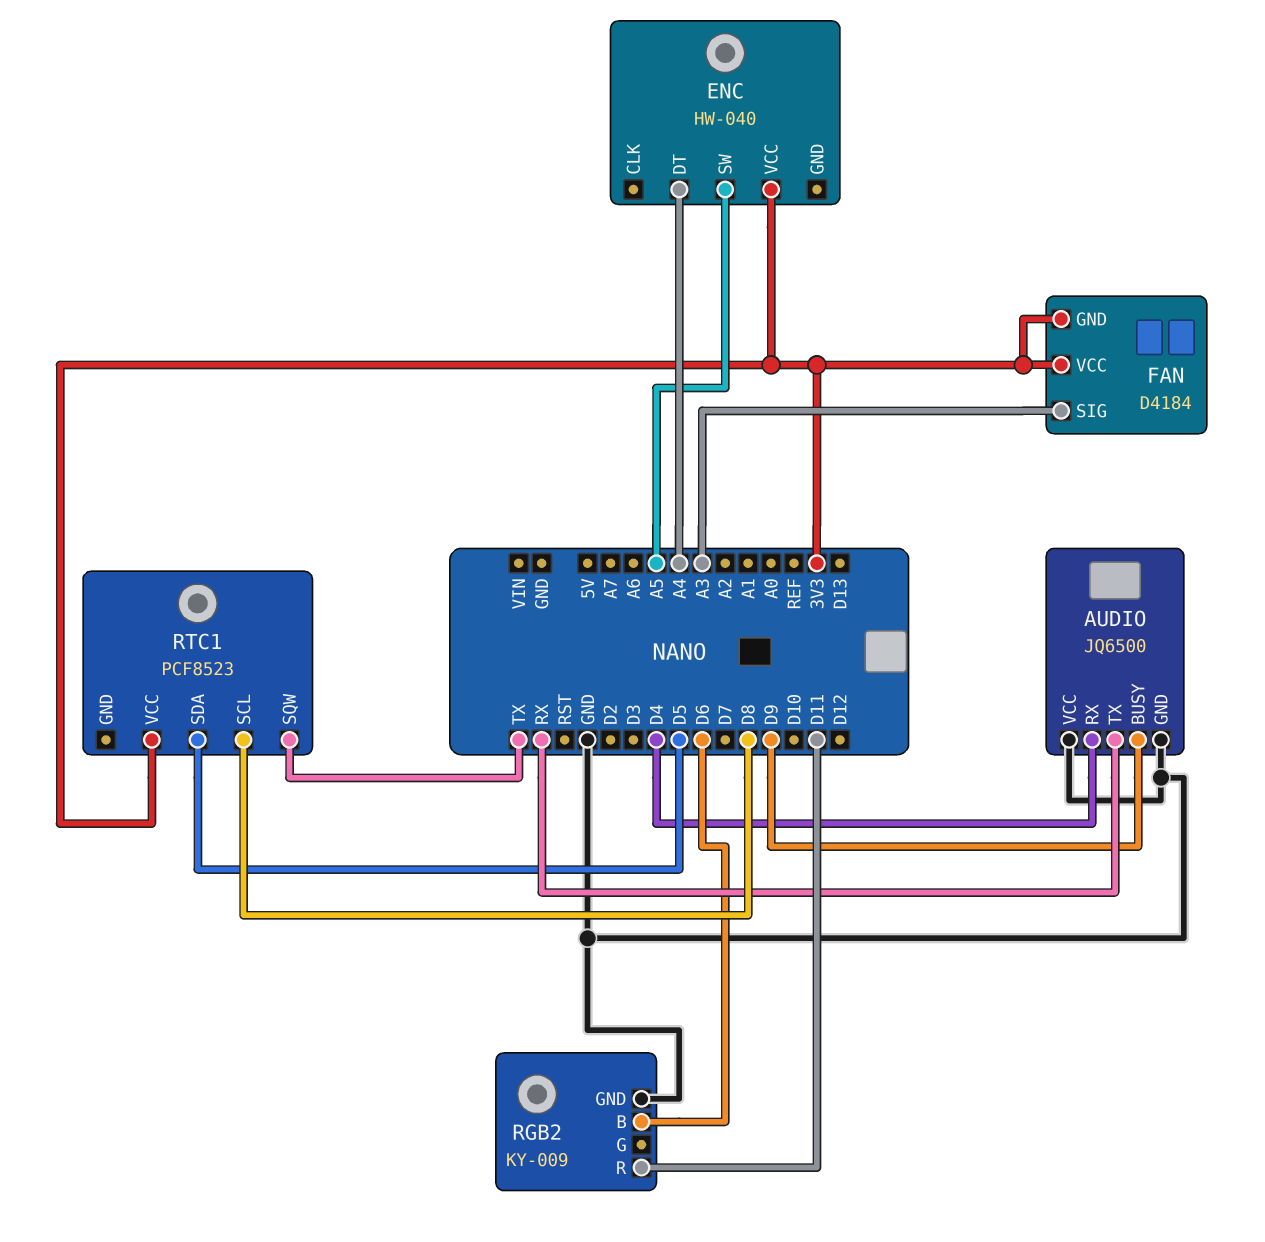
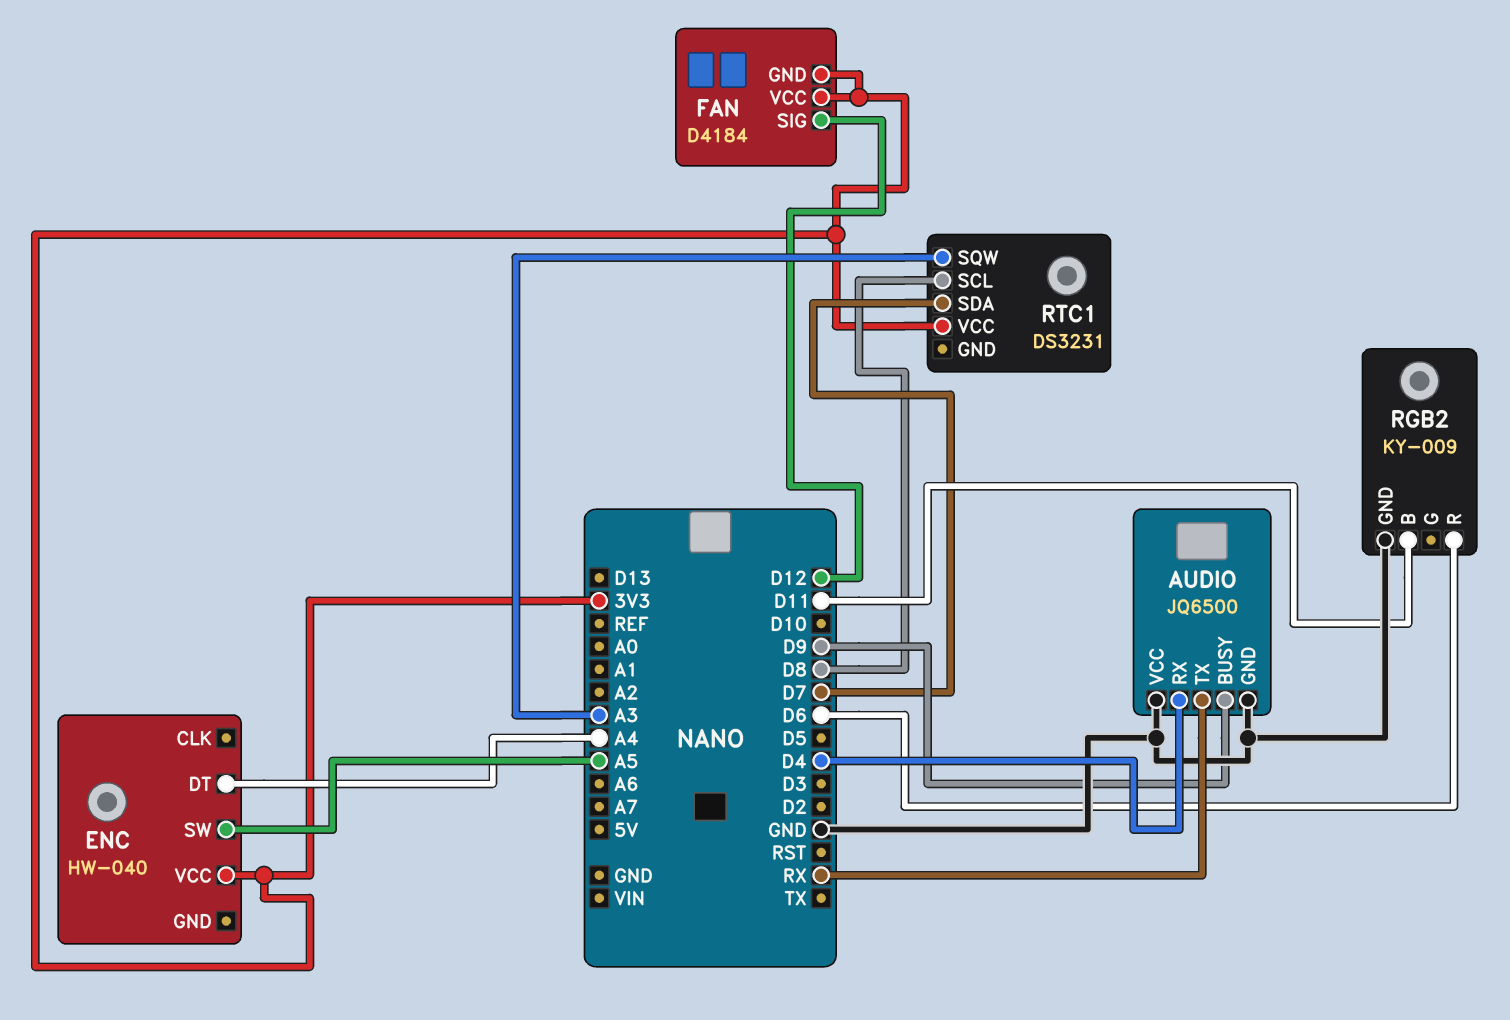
FAN pin SIG: A3 -> D12
RGB2 pin B: D6 -> D11
RGB2 pin R: D11 -> D6
RTC1: PCF8523 -> DS3231
RTC1 pin SDA: D5 -> D7
RTC1 pin SQW: TX -> A3

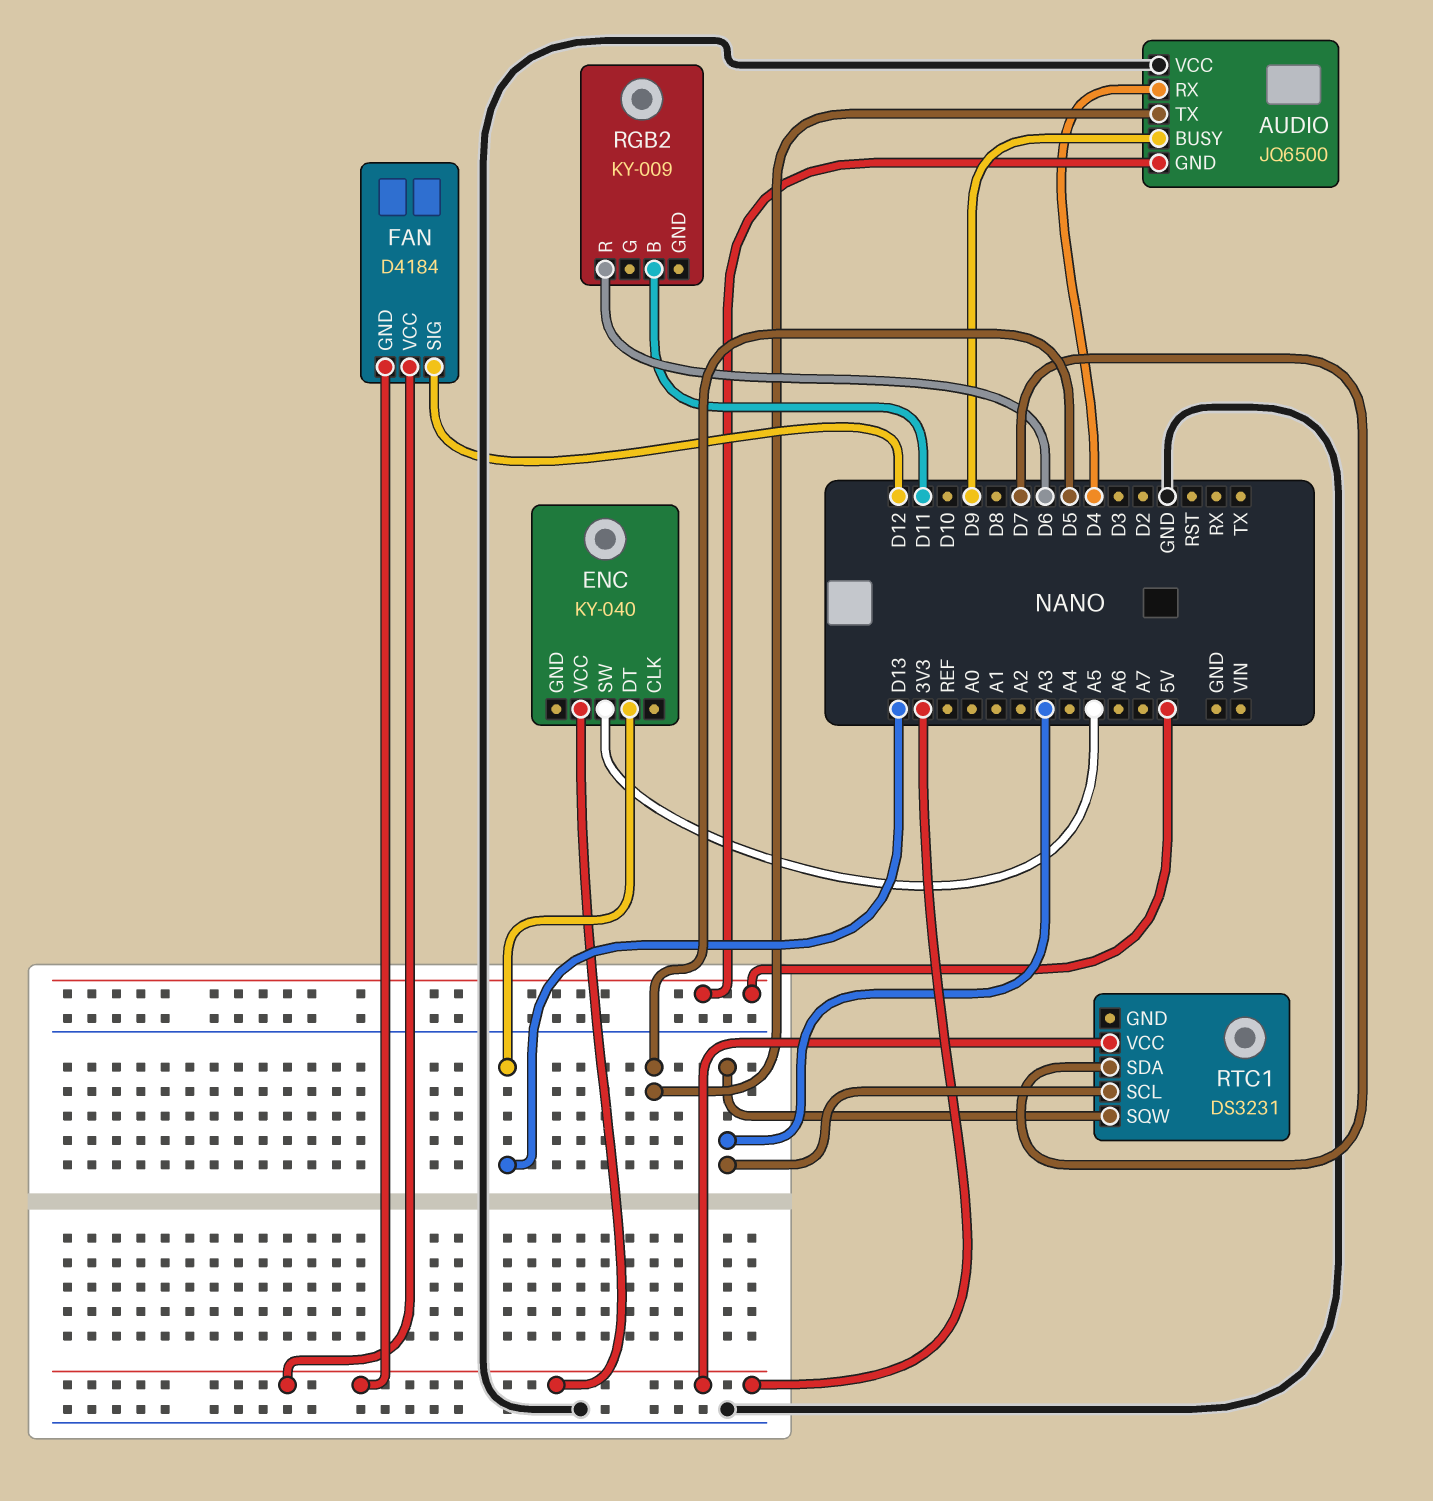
AUDIO pin GND: GND -> 5V
AUDIO pin TX: RX -> D5
ENC: HW-040 -> KY-040
ENC pin DT: A4 -> D13
RGB2 pin GND: GND -> none
RTC1 pin SCL: D8 -> A3

